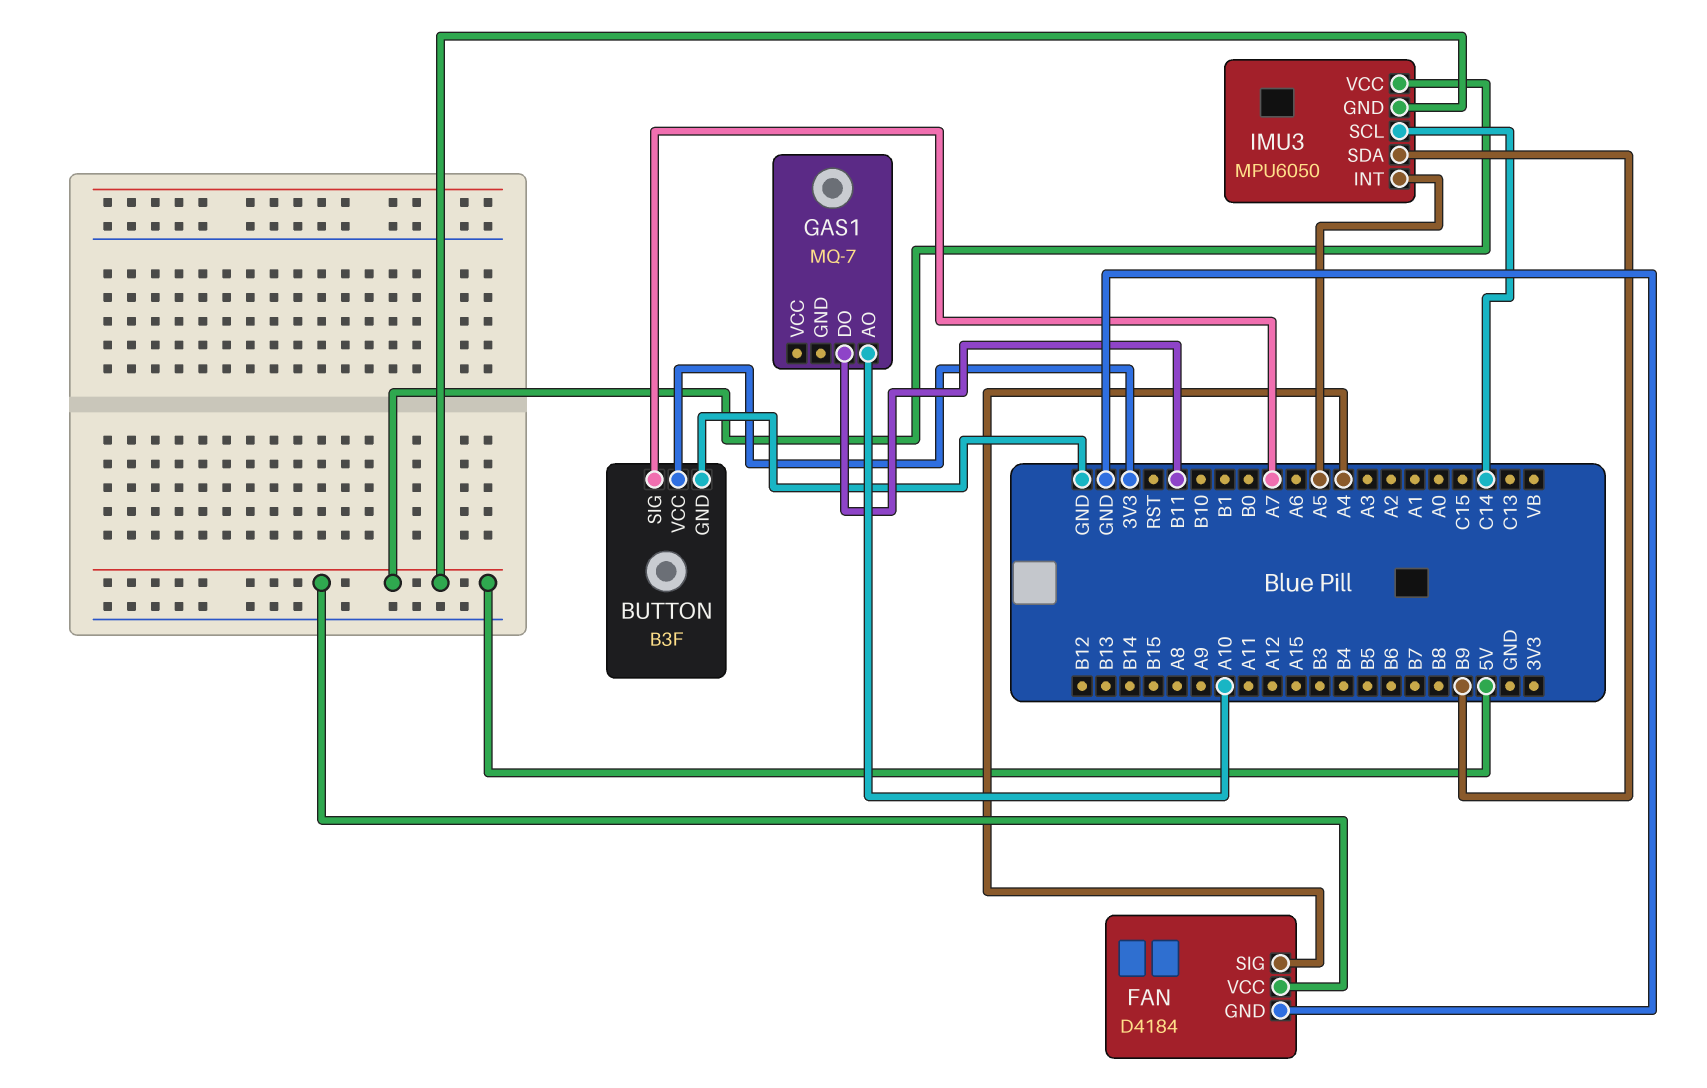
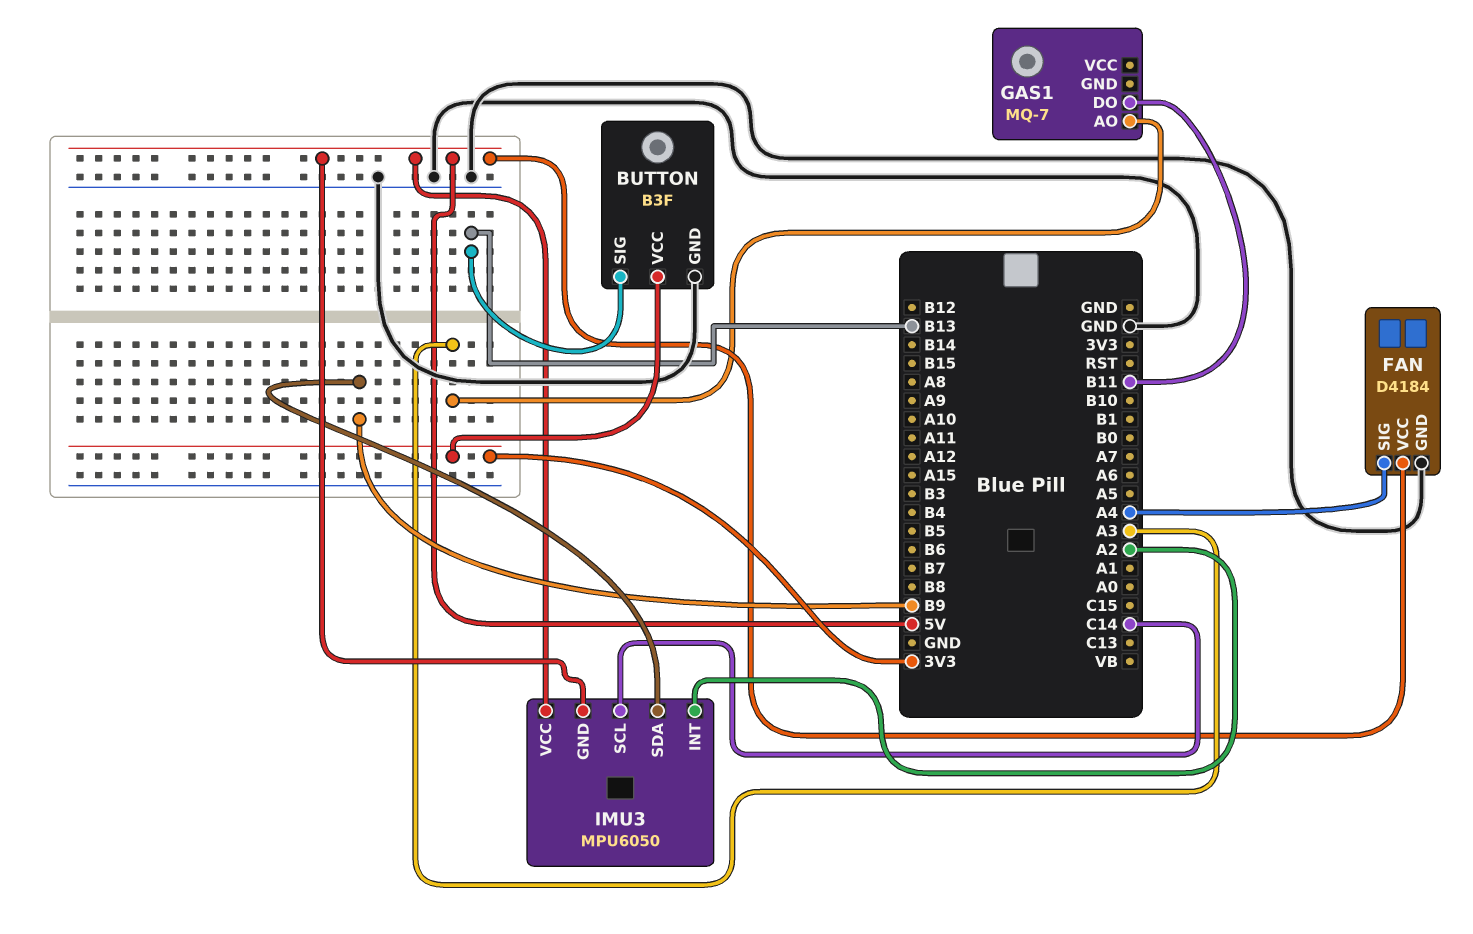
BUTTON pin SIG: A7 -> B13
GAS1 pin AO: A10 -> A3
IMU3 pin INT: A5 -> A2

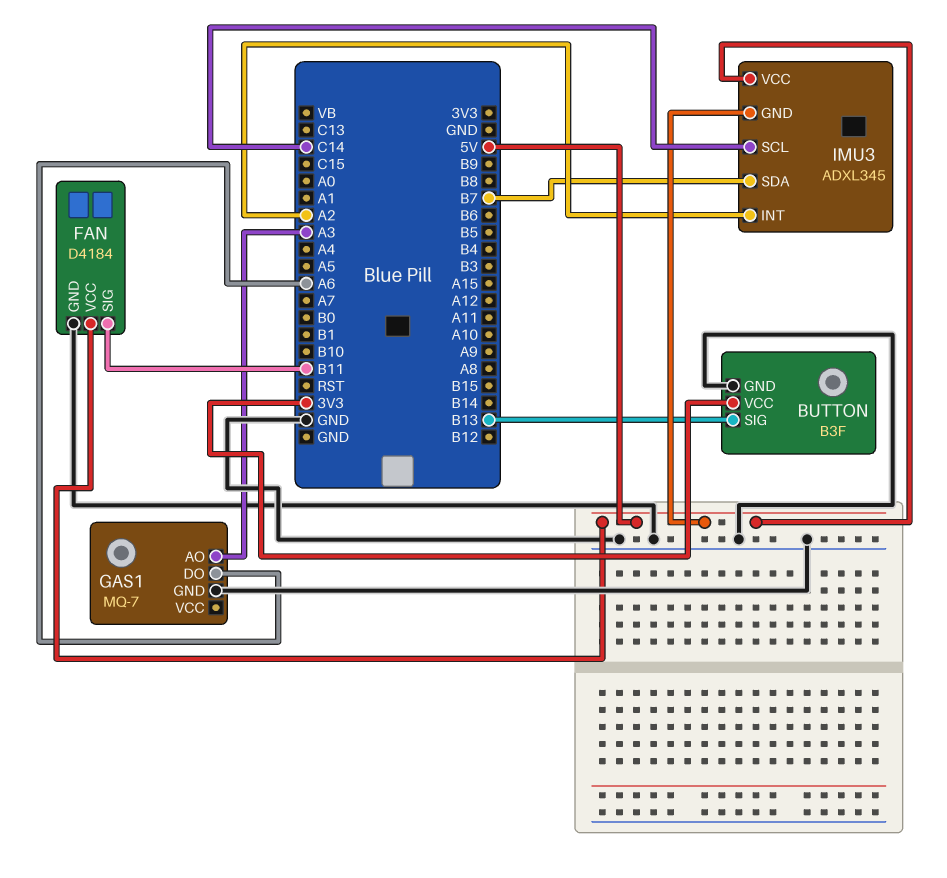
FAN pin SIG: A4 -> B11
GAS1 pin DO: B11 -> A6
GAS1 pin GND: none -> GND
IMU3: MPU6050 -> ADXL345
IMU3 pin SDA: B9 -> B7

